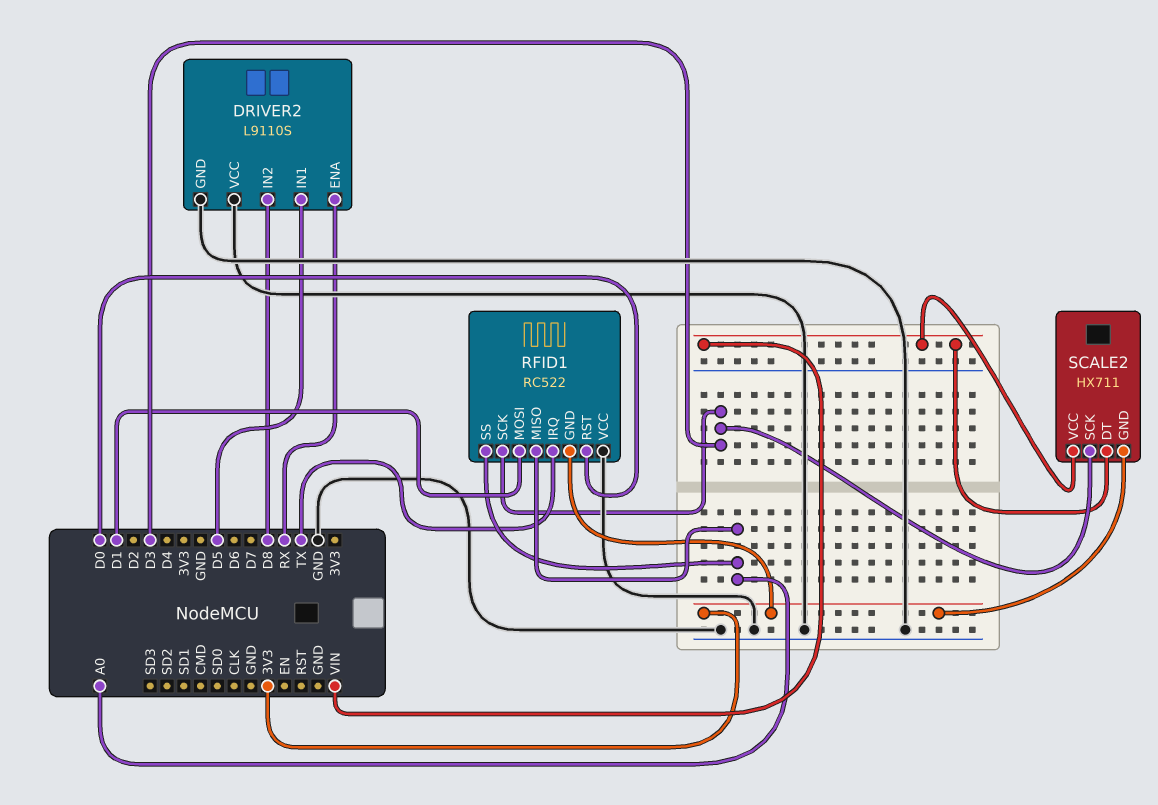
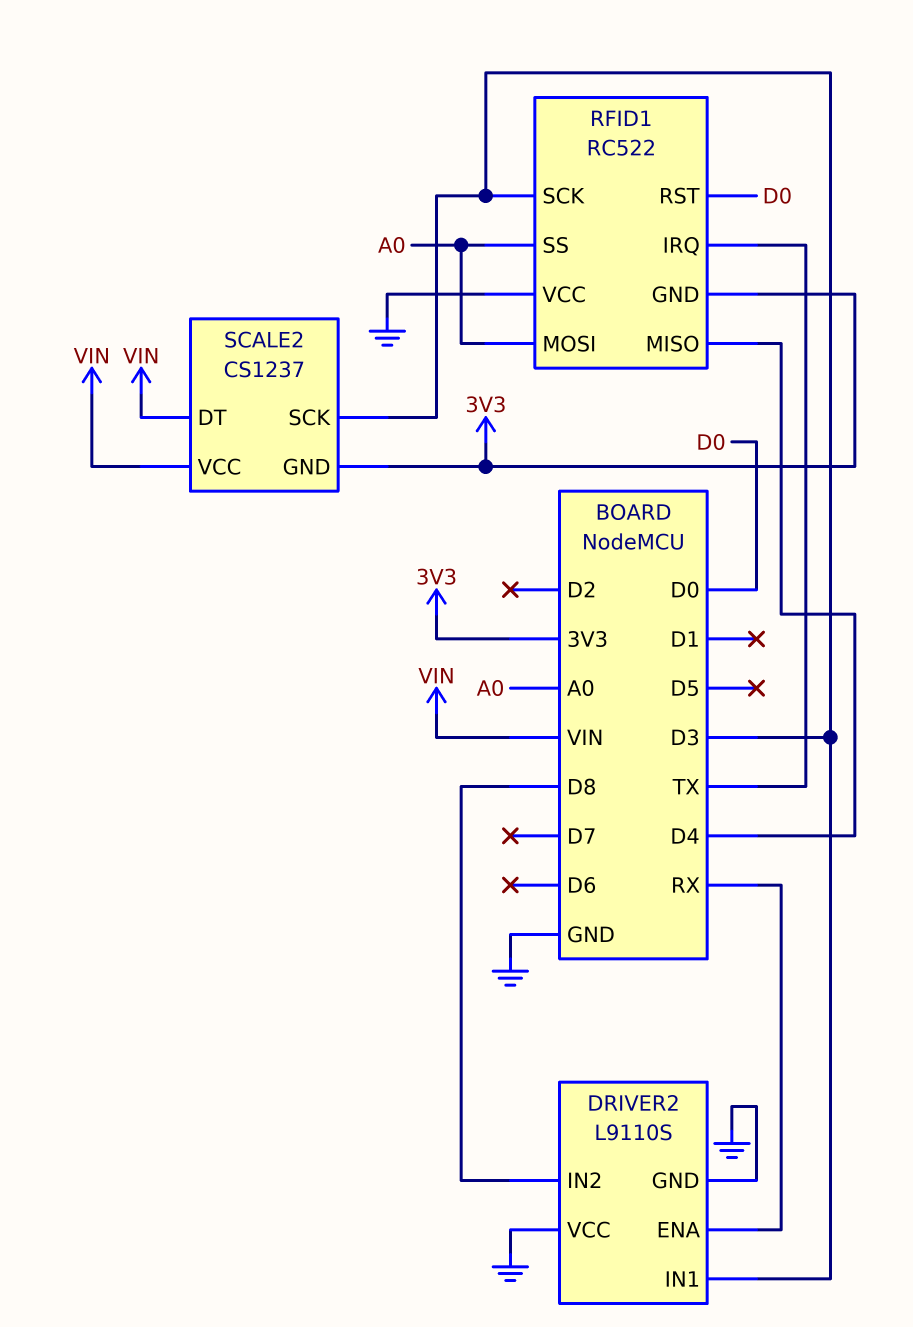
DRIVER2 pin IN1: D5 -> D3
RFID1 pin MISO: A0 -> D4
RFID1 pin MOSI: D1 -> A0
SCALE2: HX711 -> CS1237

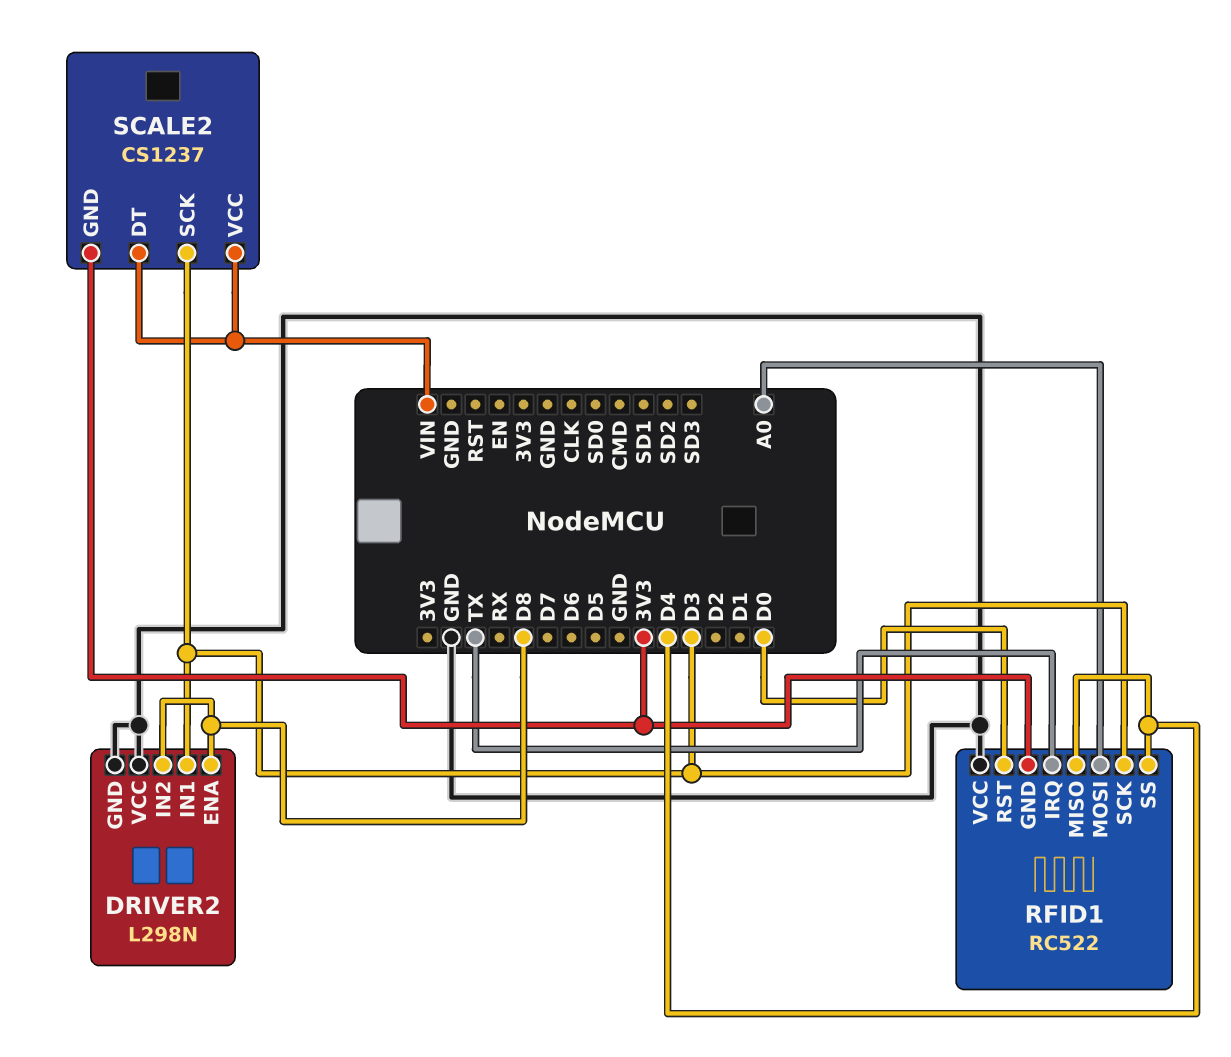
DRIVER2: L9110S -> L298N
DRIVER2 pin ENA: RX -> D8
RFID1 pin SS: A0 -> D4

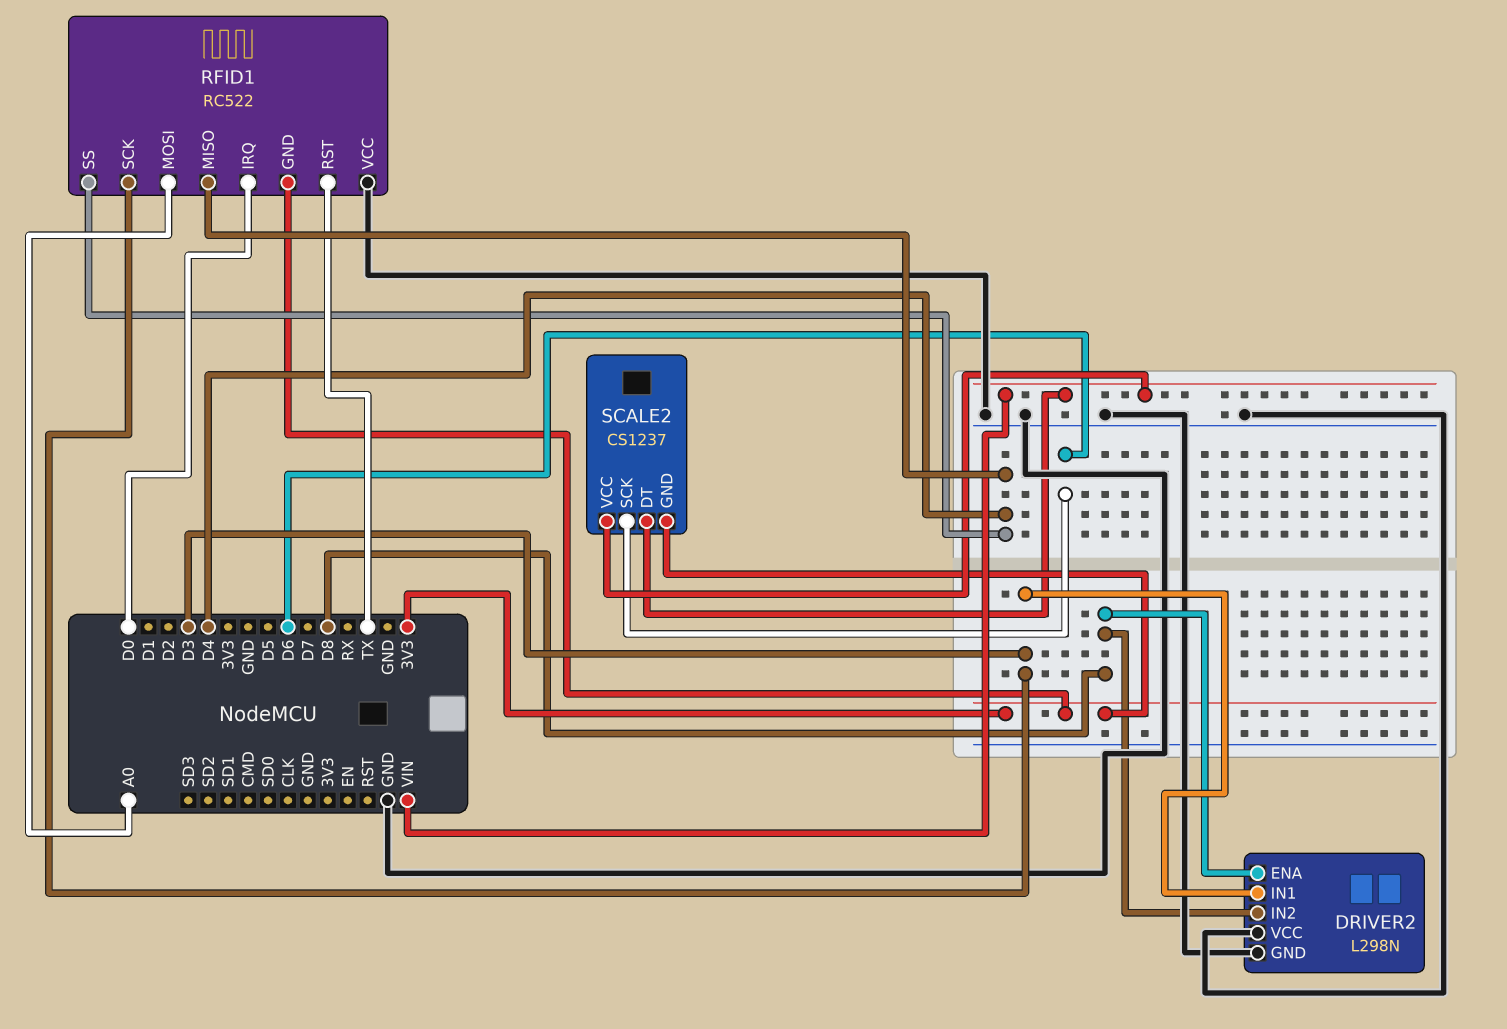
RFID1 pin IRQ: TX -> D0
RFID1 pin RST: D0 -> TX
SCALE2 pin SCK: D3 -> D6

